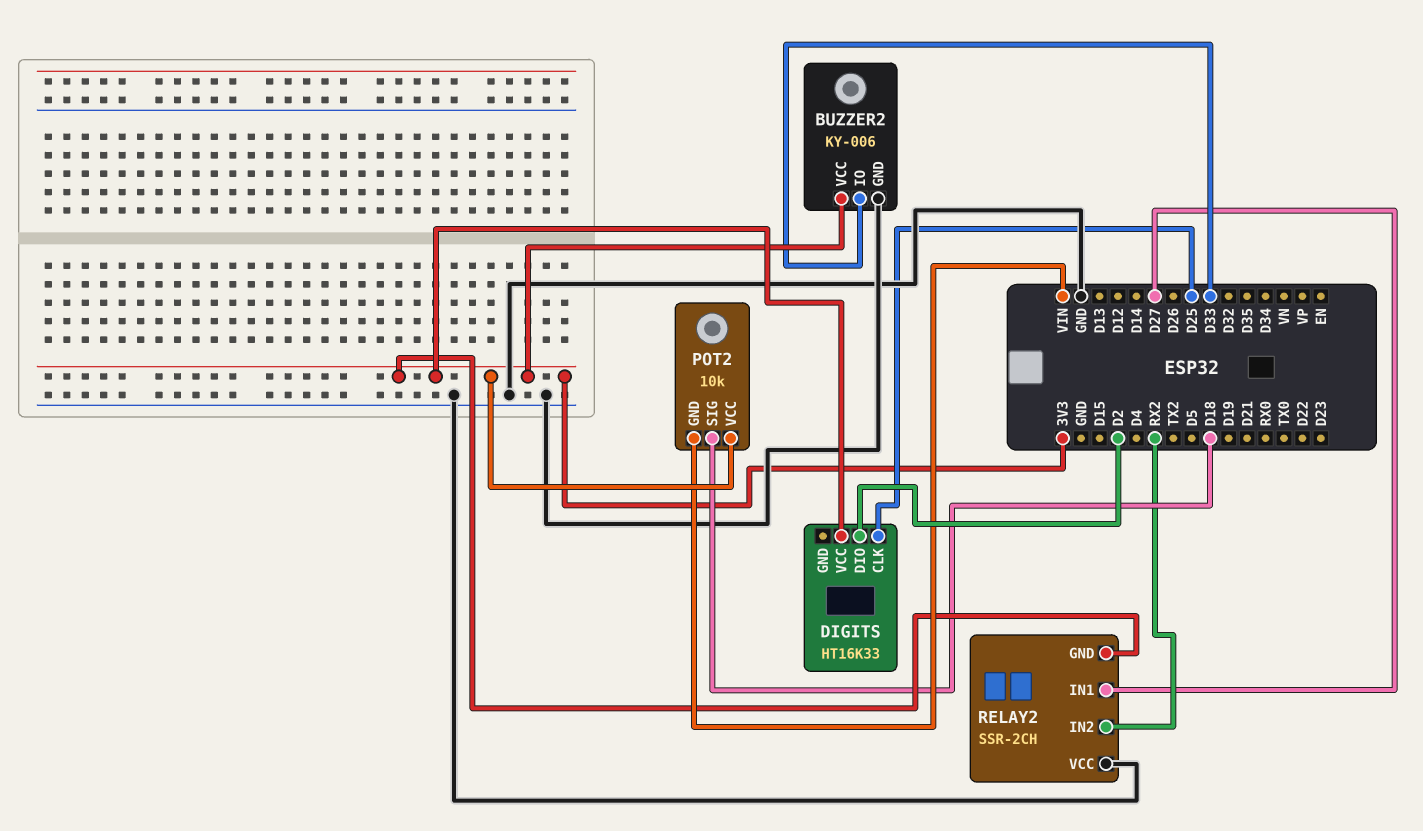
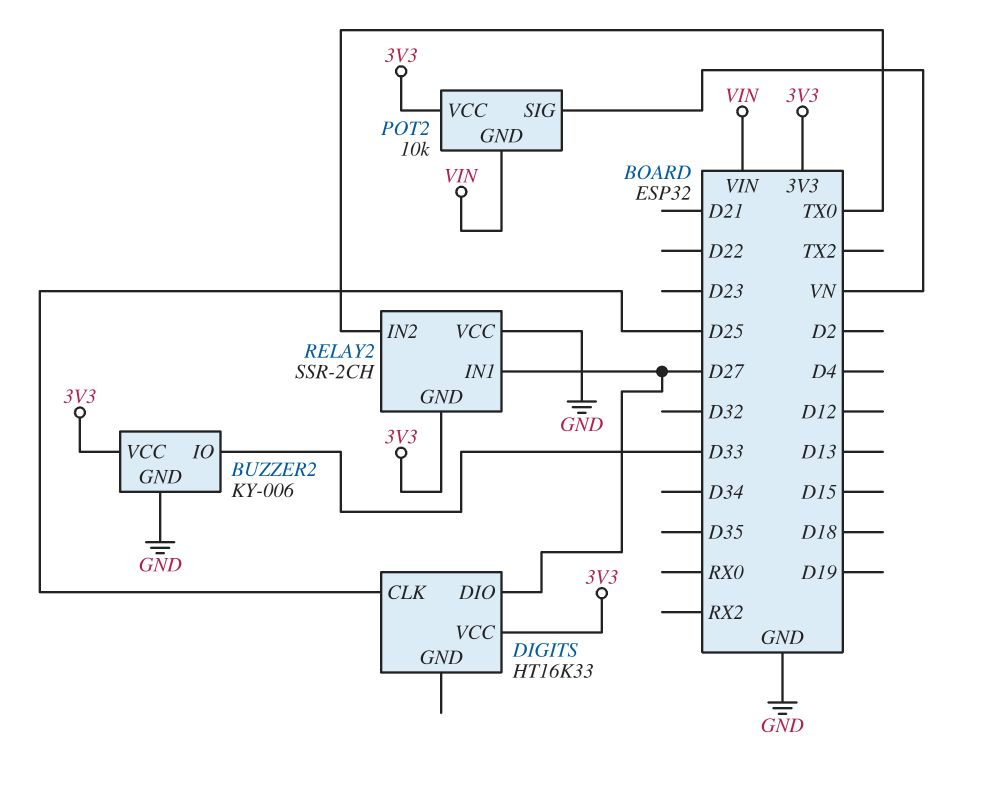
DIGITS pin DIO: D2 -> D27
POT2 pin SIG: D18 -> VN
RELAY2 pin IN2: RX2 -> TX0

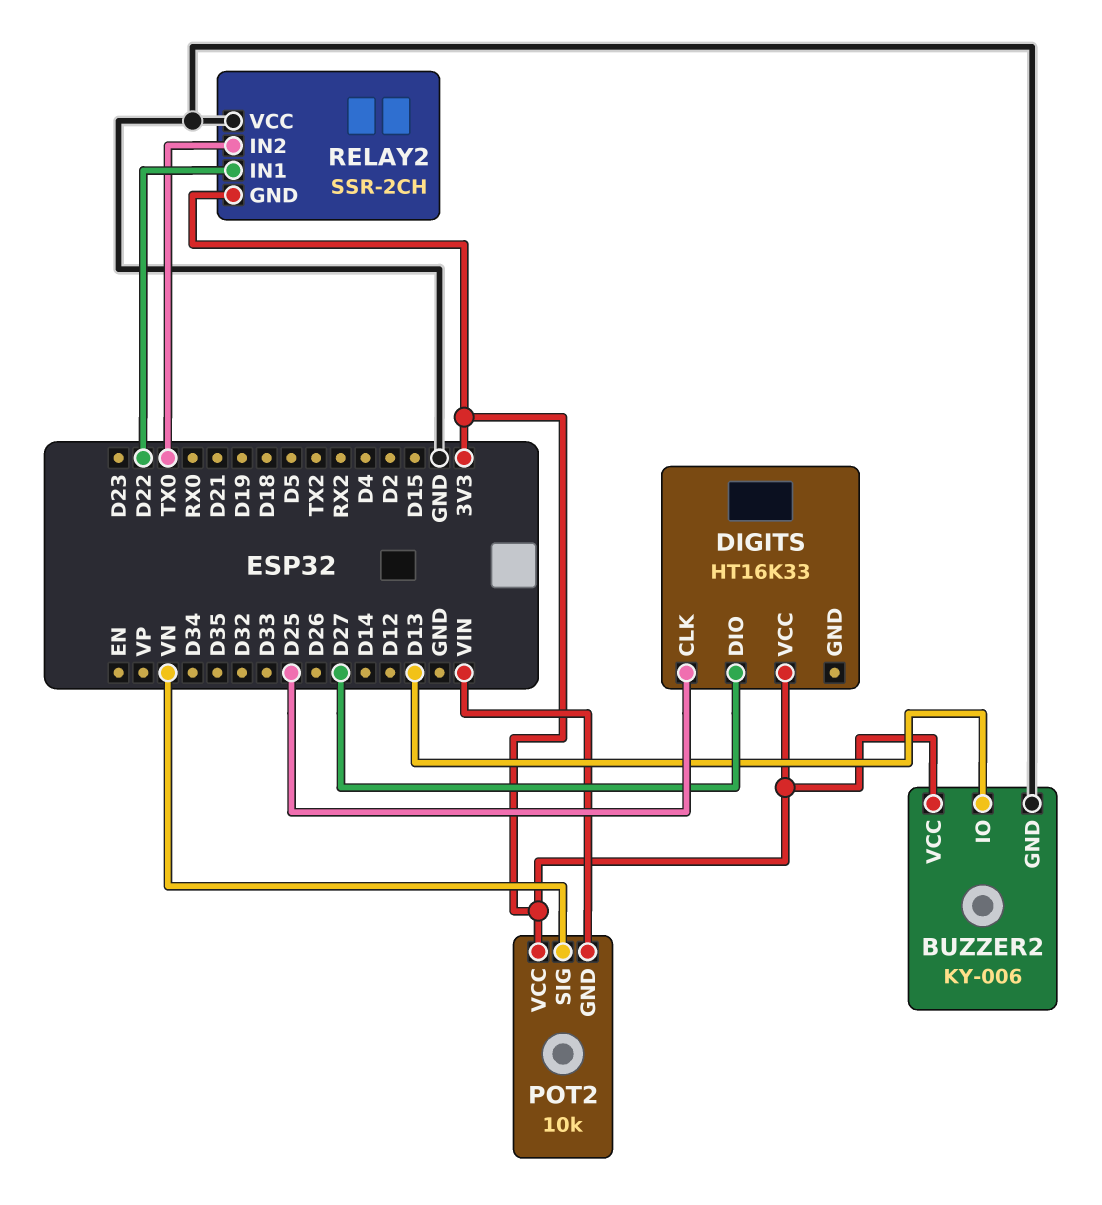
BUZZER2 pin IO: D33 -> D13
RELAY2 pin IN1: D27 -> D22

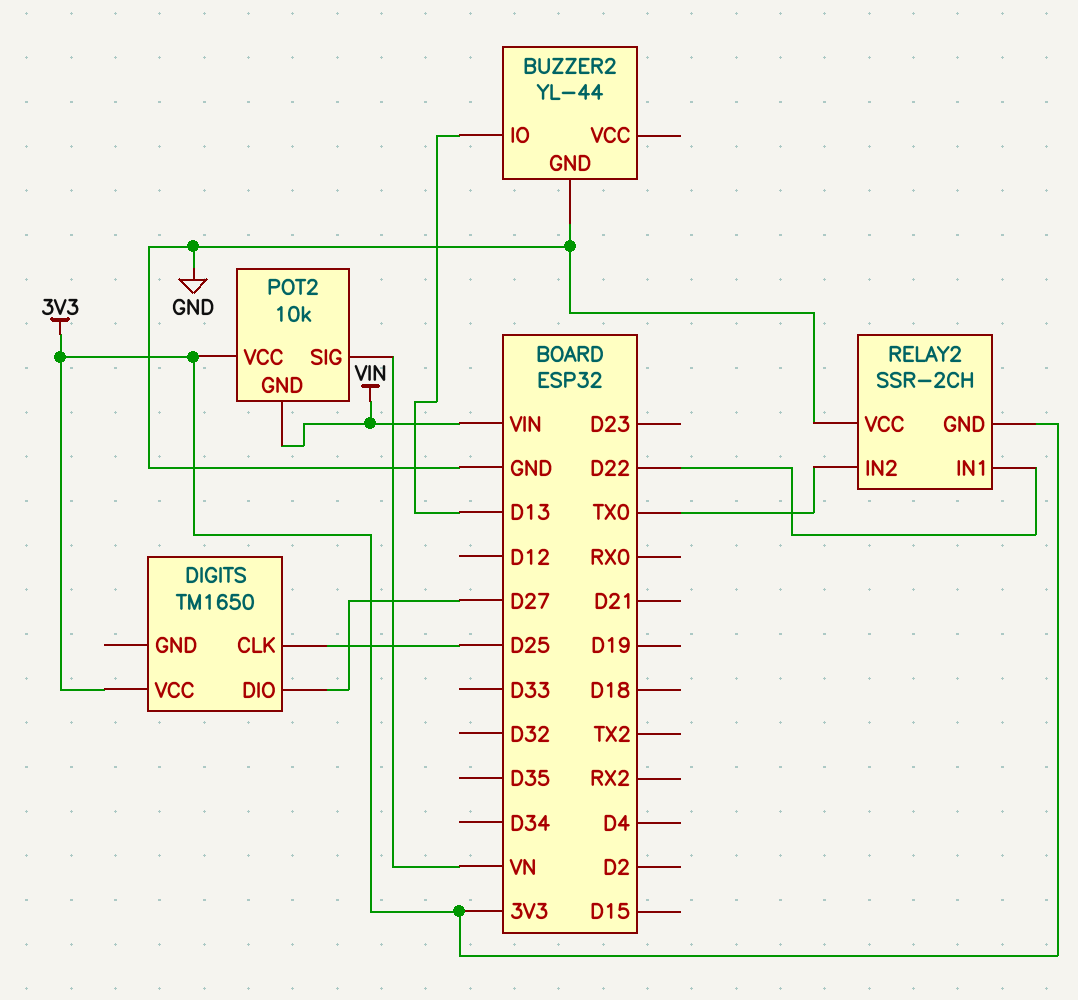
BUZZER2: KY-006 -> YL-44
BUZZER2 pin VCC: 3V3 -> none
DIGITS: HT16K33 -> TM1650

